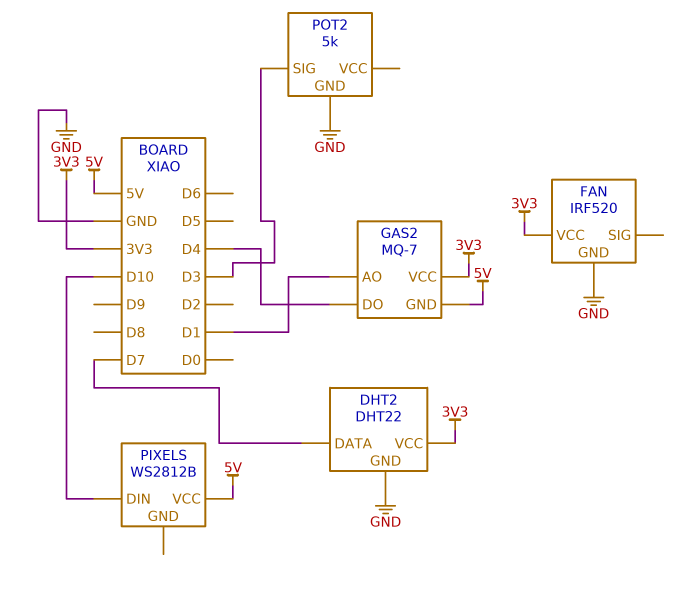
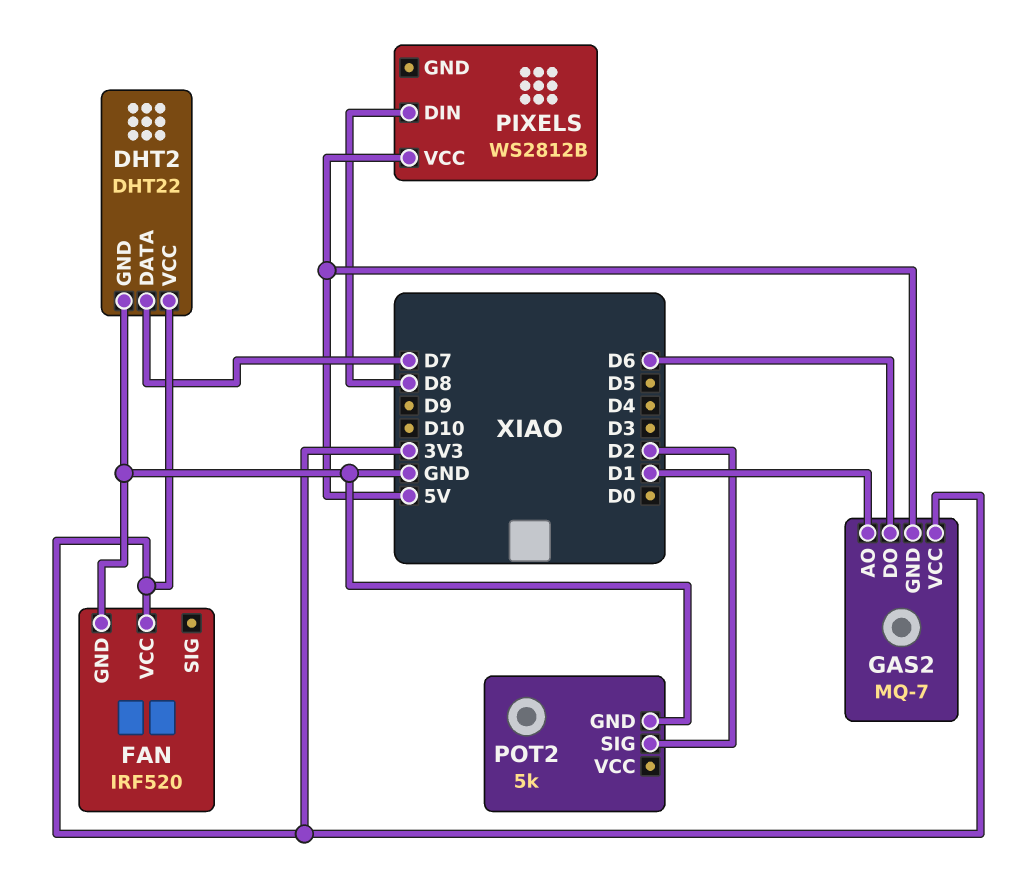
GAS2 pin DO: D4 -> D6
PIXELS pin DIN: D10 -> D8
POT2 pin SIG: D3 -> D2

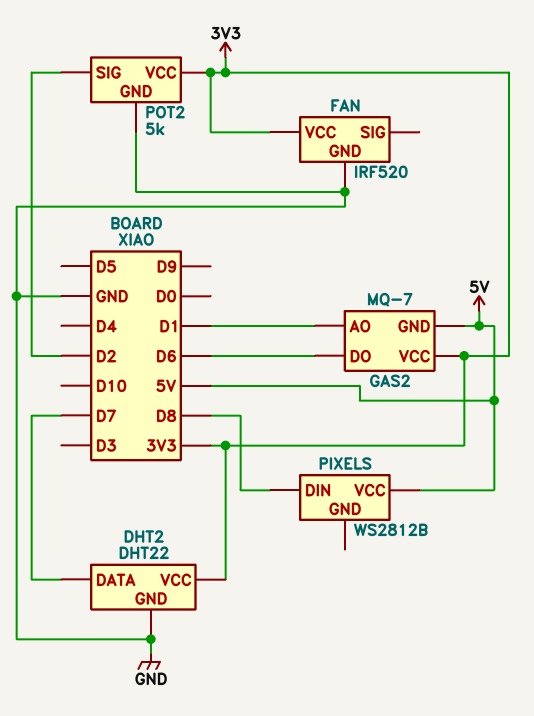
POT2 pin VCC: none -> 3V3

